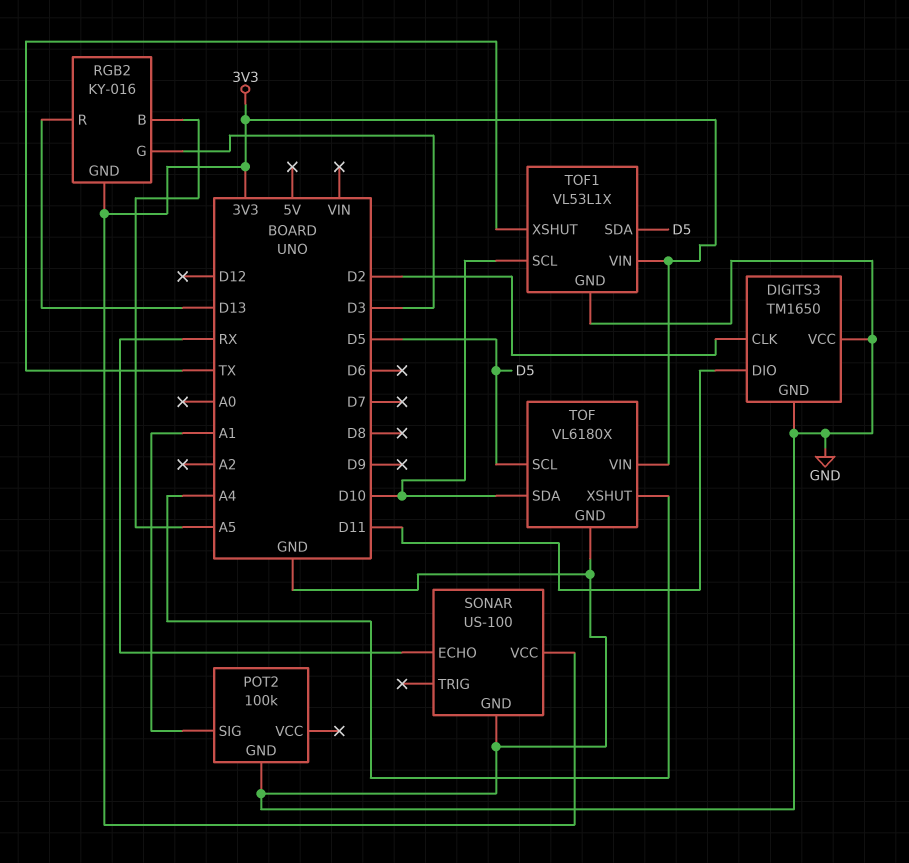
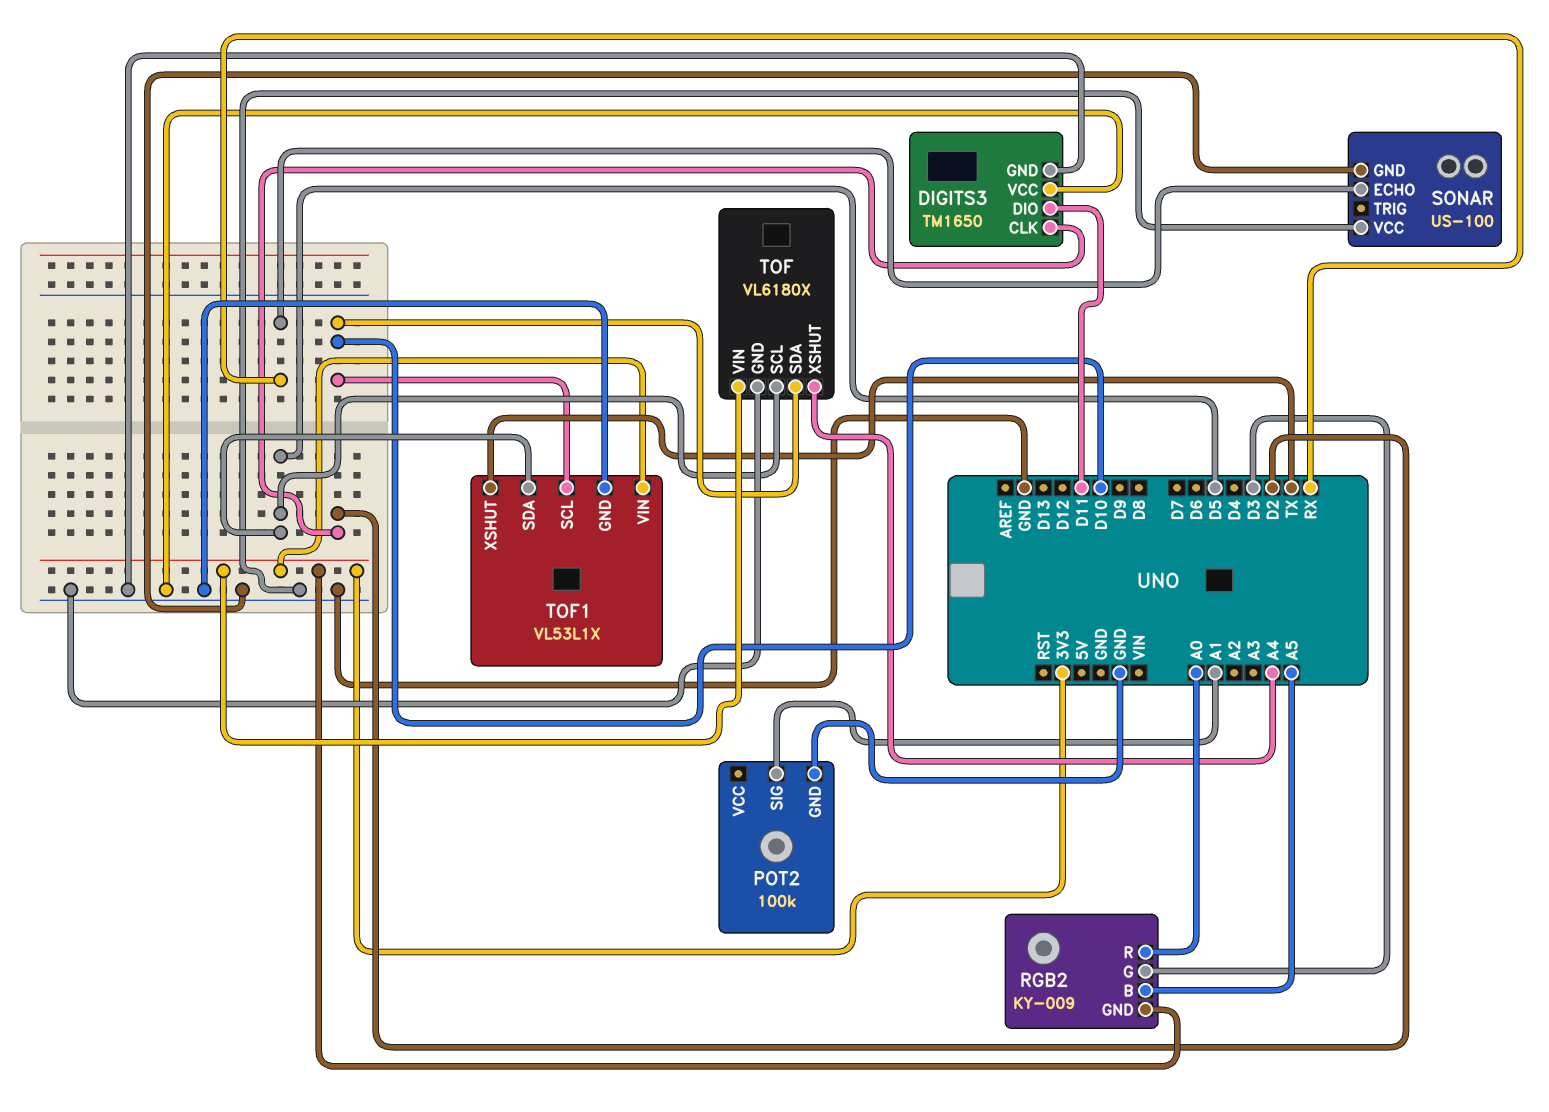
RGB2: KY-016 -> KY-009
RGB2 pin R: D13 -> A0
SONAR pin VCC: 3V3 -> GND

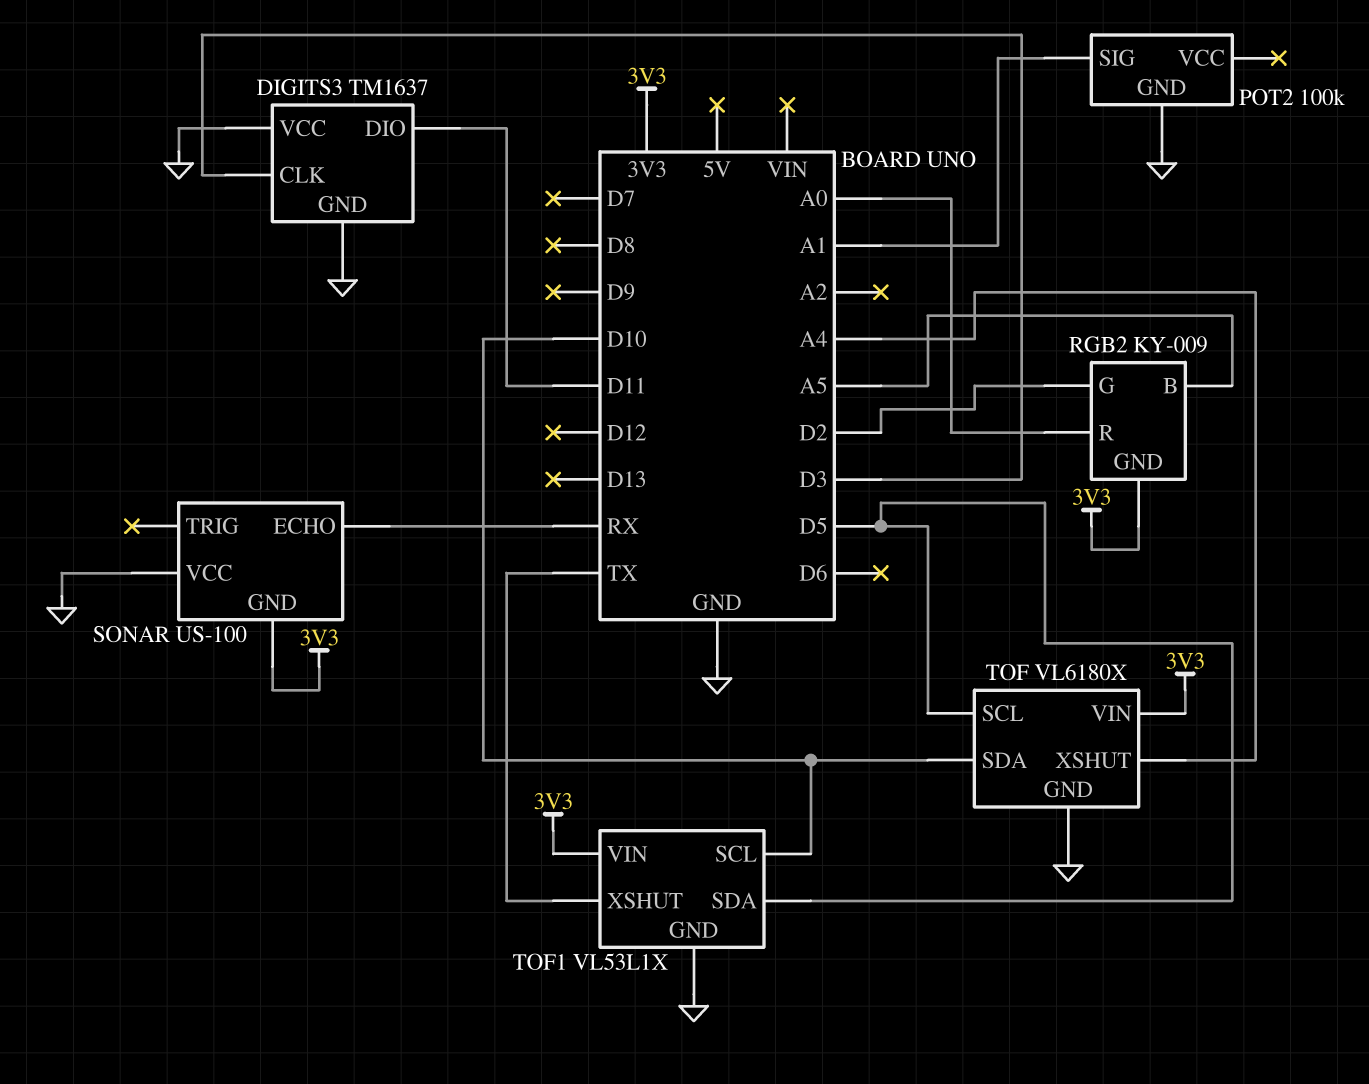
DIGITS3: TM1650 -> TM1637
DIGITS3 pin CLK: D2 -> D3
RGB2 pin G: D3 -> D2
SONAR pin GND: GND -> 3V3

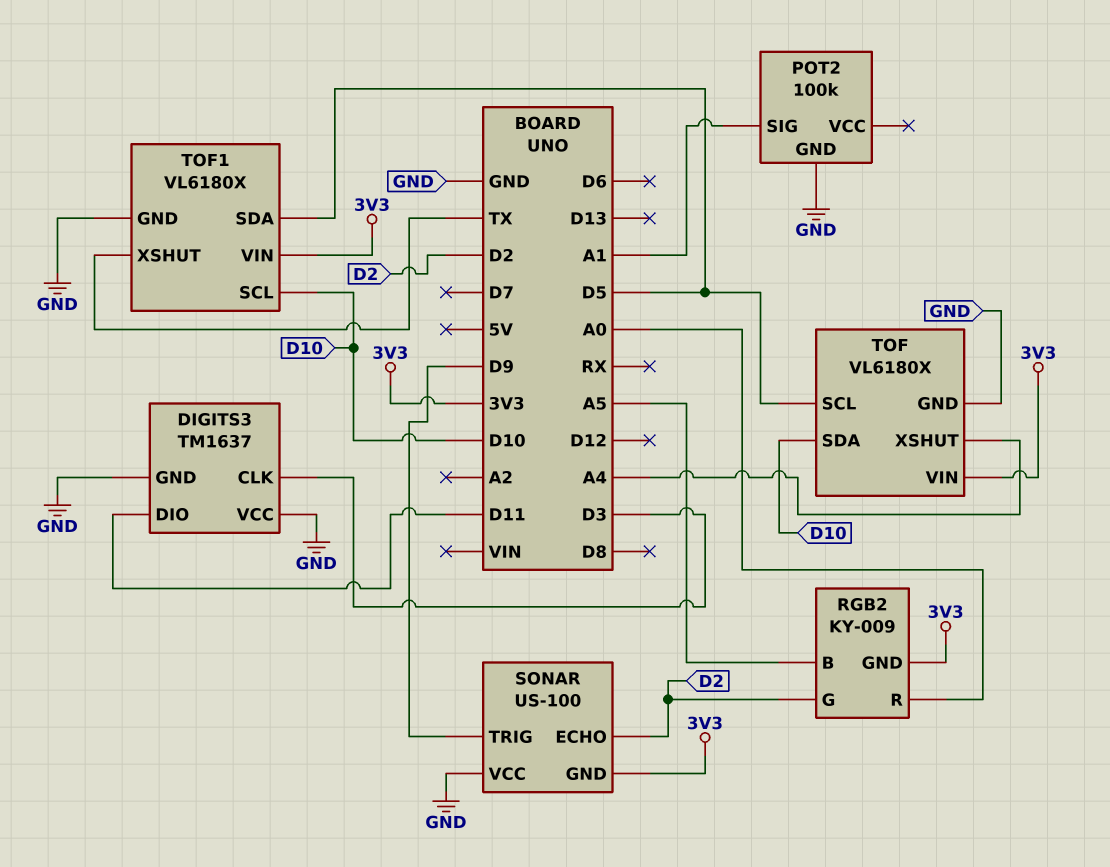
SONAR pin ECHO: RX -> D2
SONAR pin TRIG: none -> D9
TOF1: VL53L1X -> VL6180X

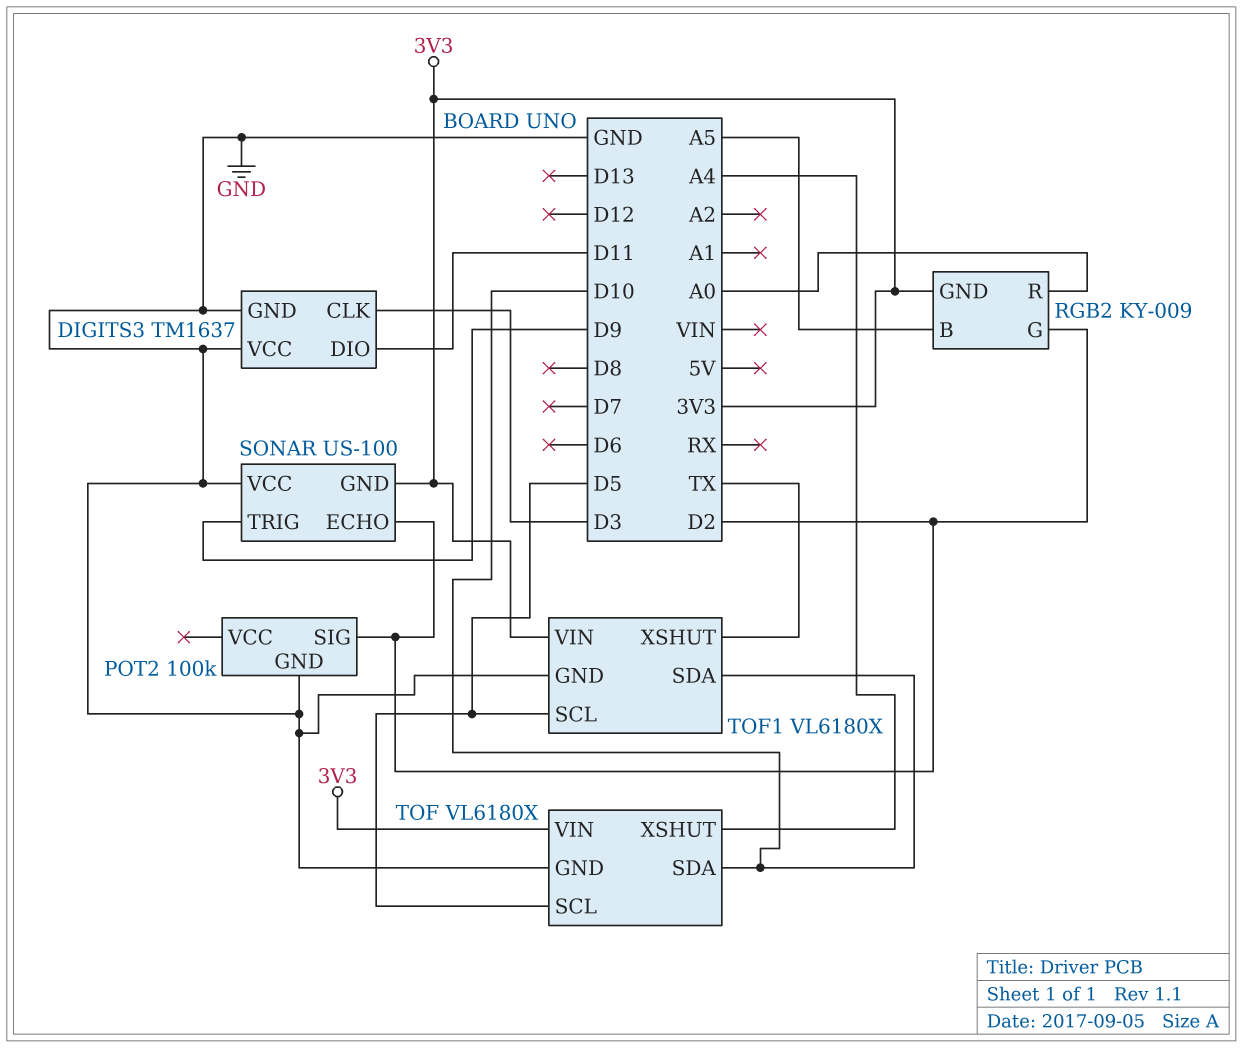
POT2 pin SIG: A1 -> D2
TOF1 pin SCL: D10 -> D5
TOF1 pin SDA: D5 -> D10

